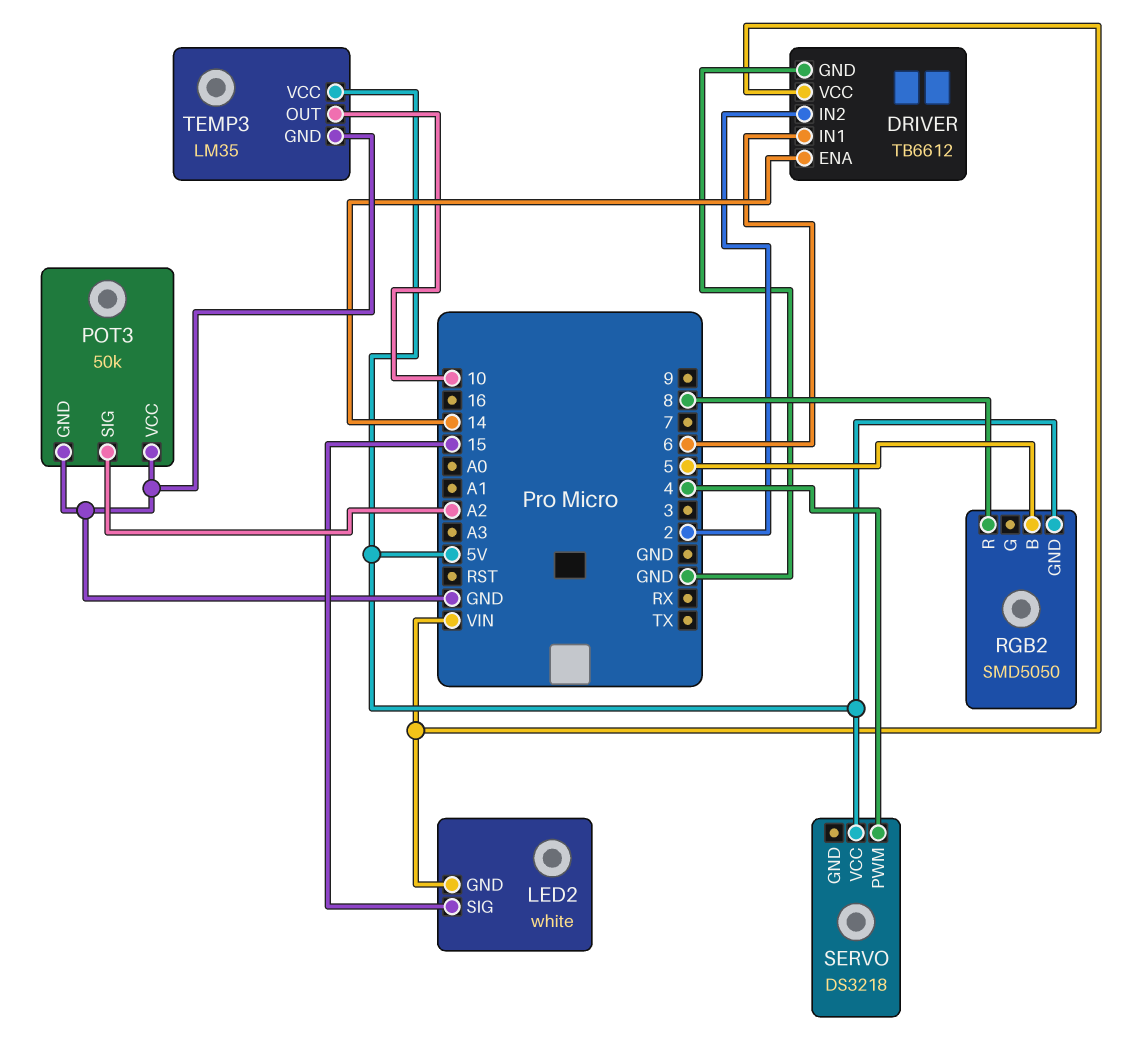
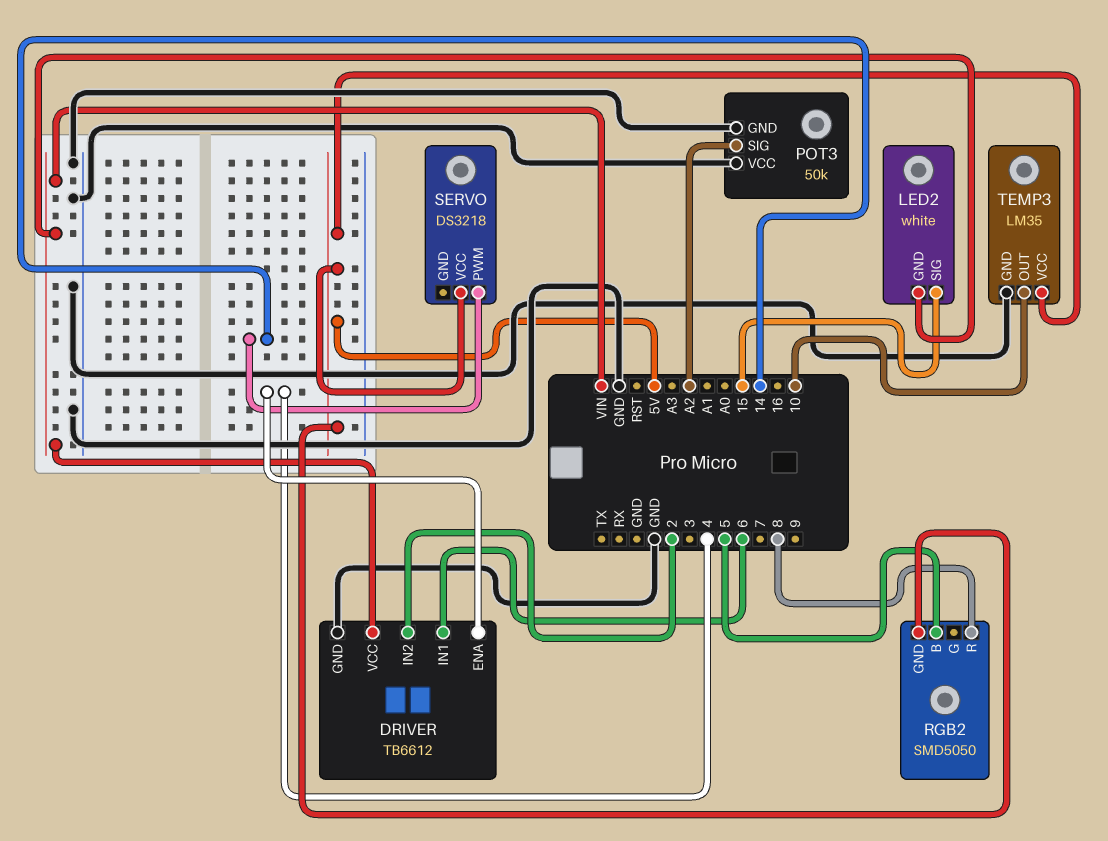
DRIVER pin ENA: 14 -> 4
SERVO pin PWM: 4 -> 14

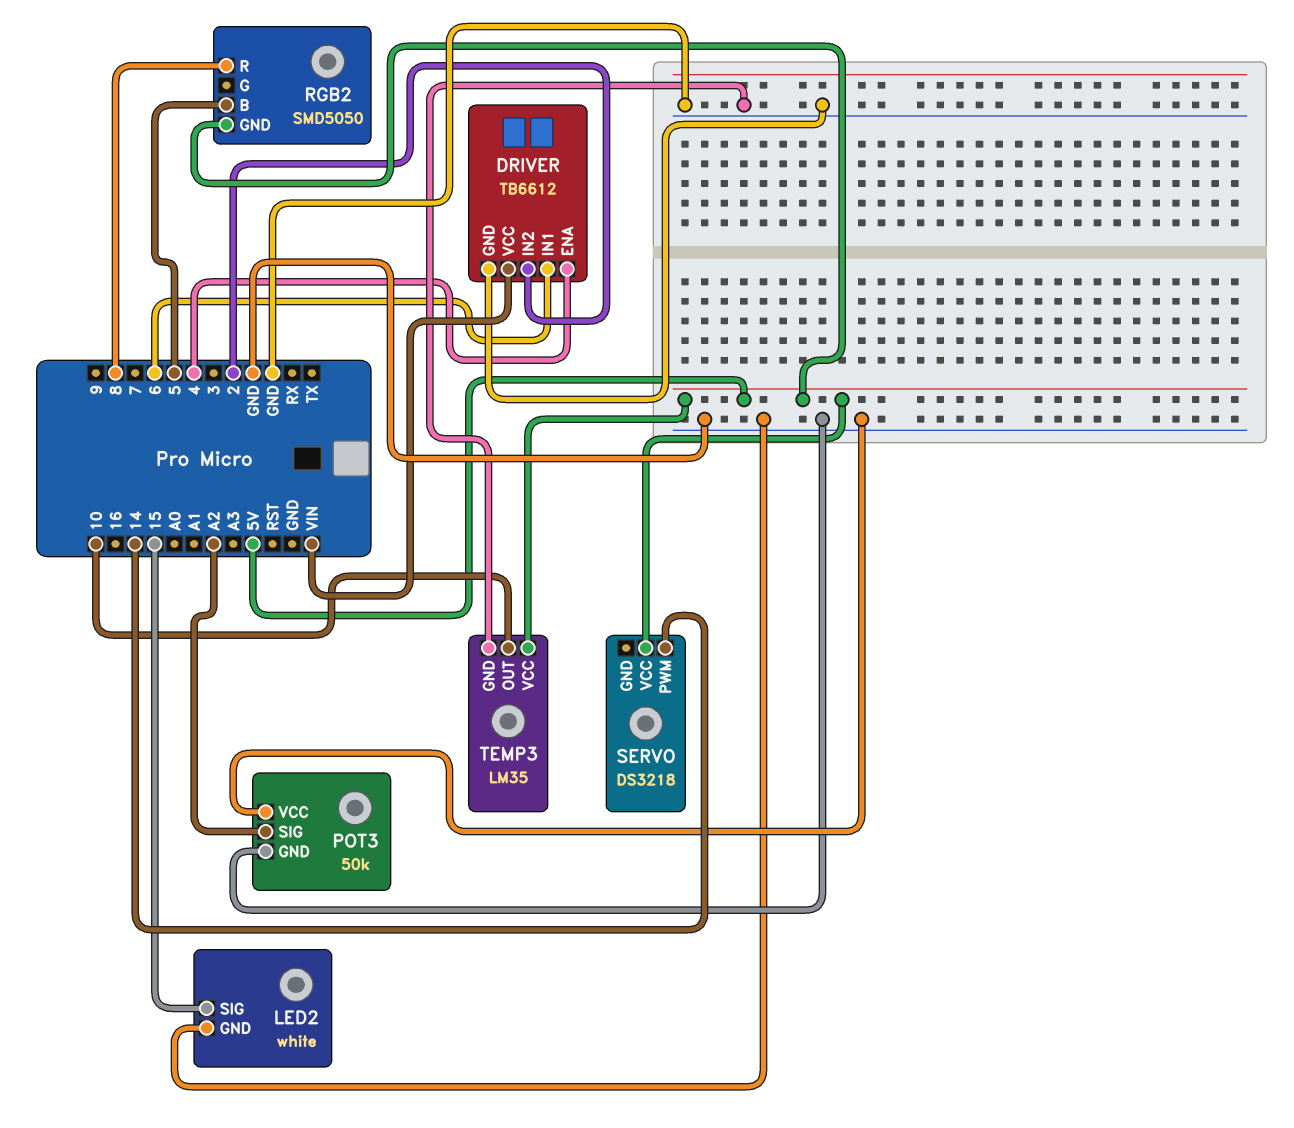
LED2 pin GND: VIN -> GND

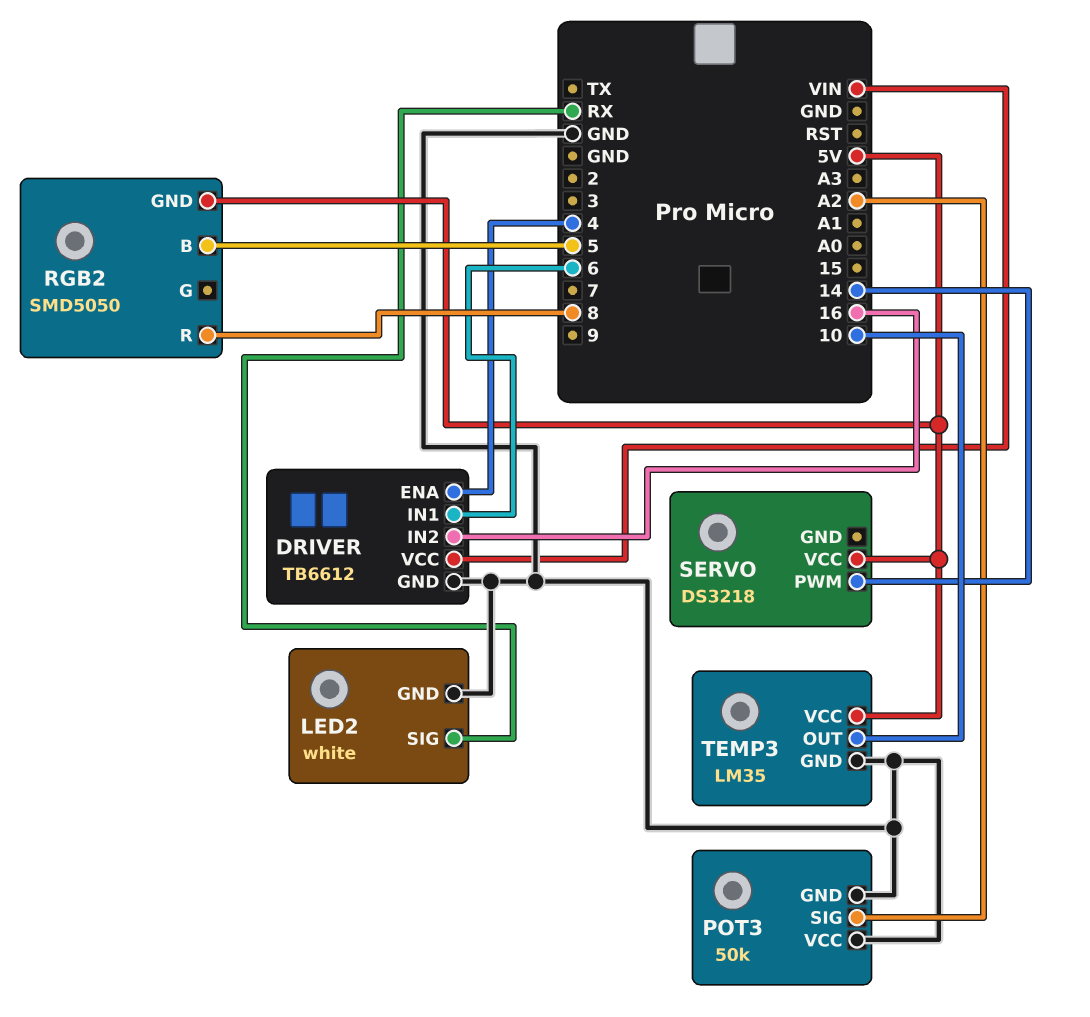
DRIVER pin IN2: 2 -> 16
LED2 pin SIG: 15 -> RX

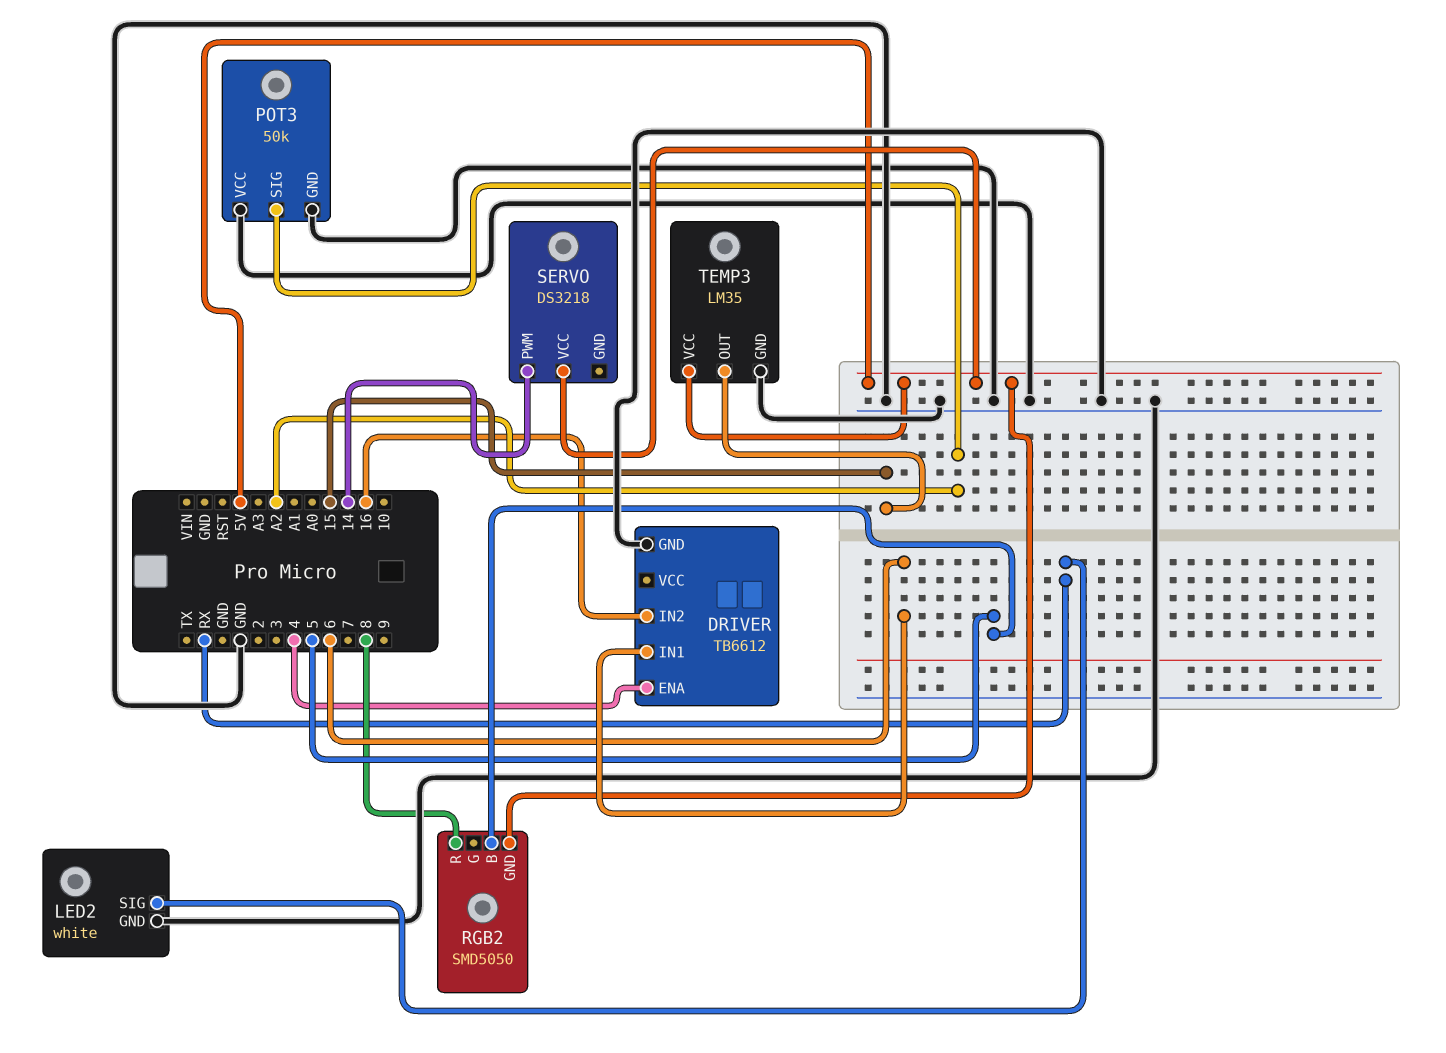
DRIVER pin VCC: VIN -> none
TEMP3 pin OUT: 10 -> 15

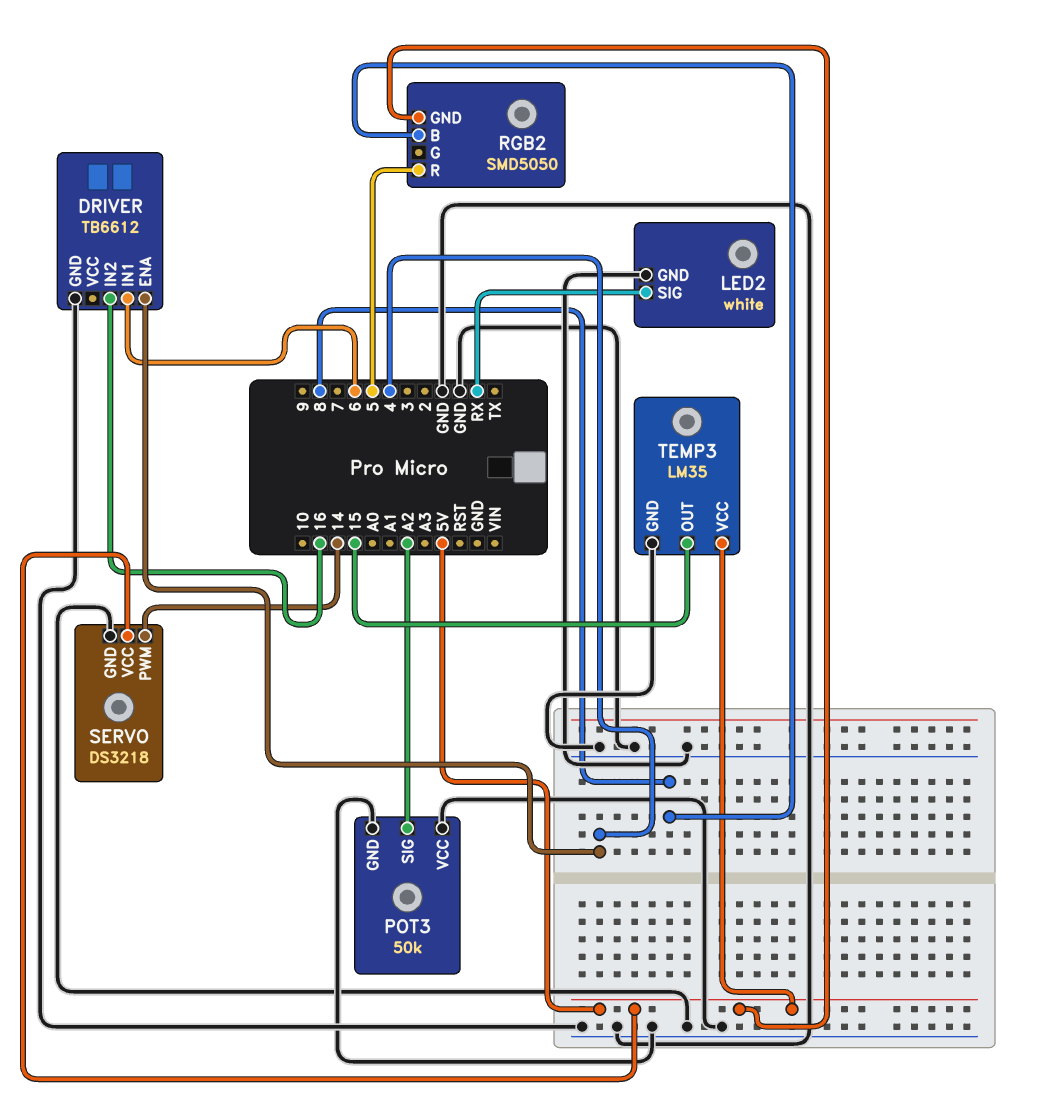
RGB2 pin B: 5 -> 8
RGB2 pin R: 8 -> 5
SERVO pin GND: none -> GND

